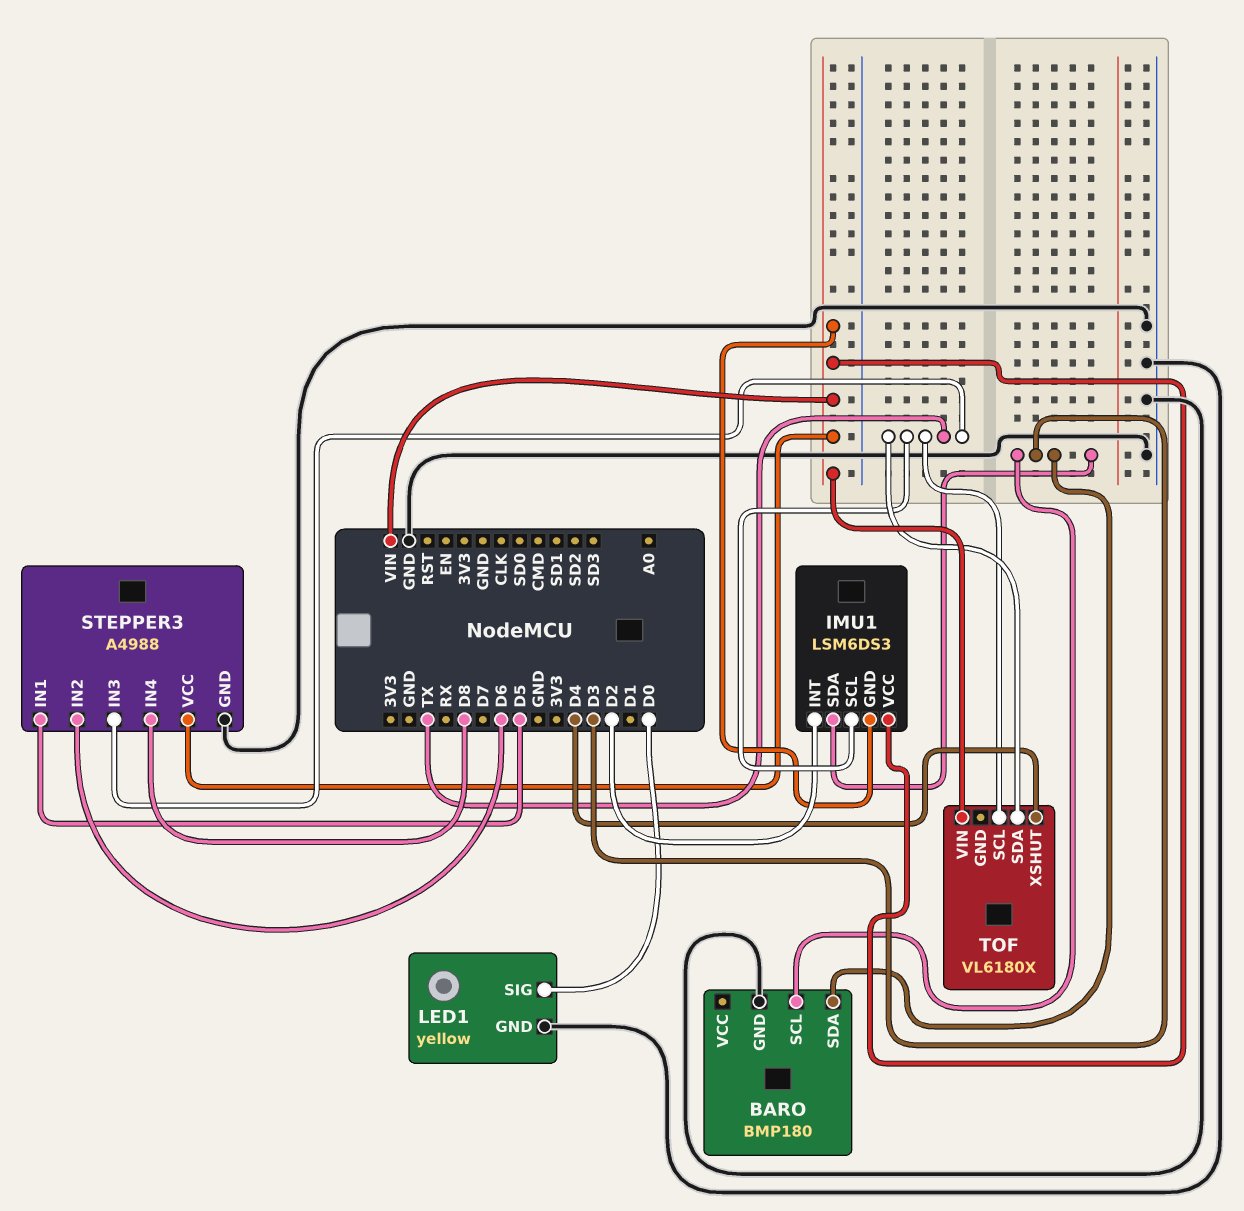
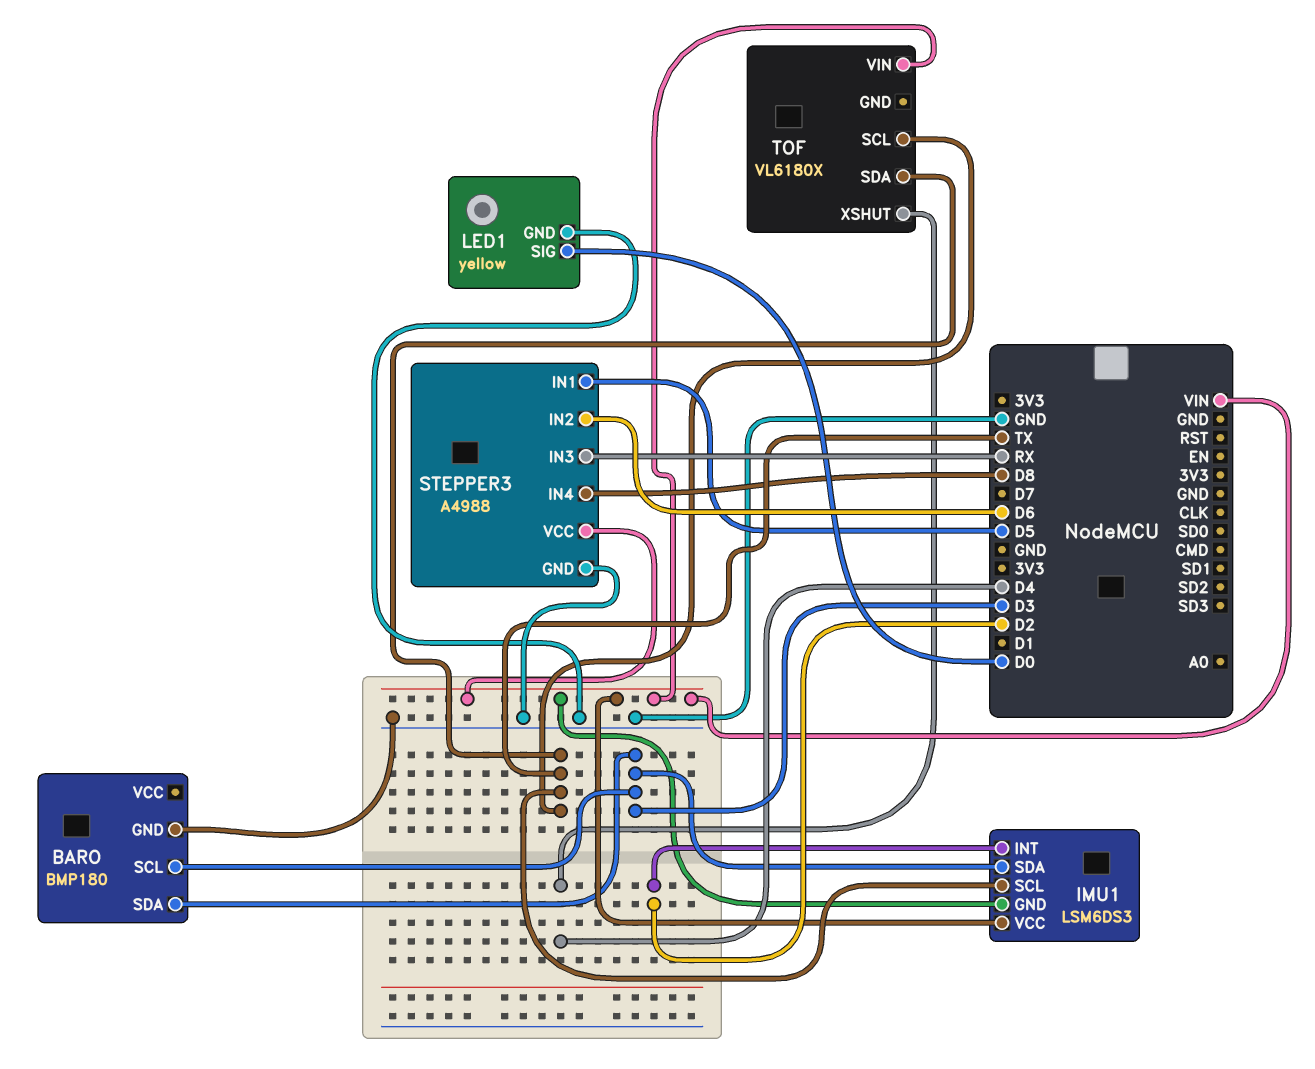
STEPPER3 pin IN3: TX -> RX

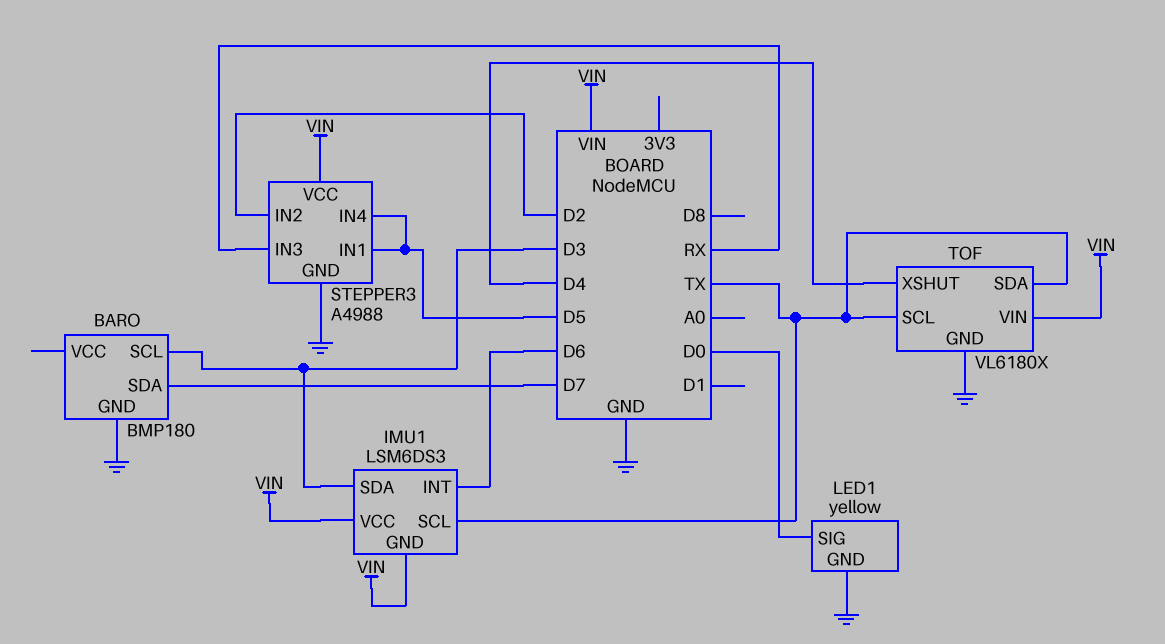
BARO pin SDA: D3 -> D7
IMU1 pin INT: D2 -> D6
STEPPER3 pin IN2: D6 -> D2
STEPPER3 pin IN4: D8 -> D5
TOF pin GND: none -> GND

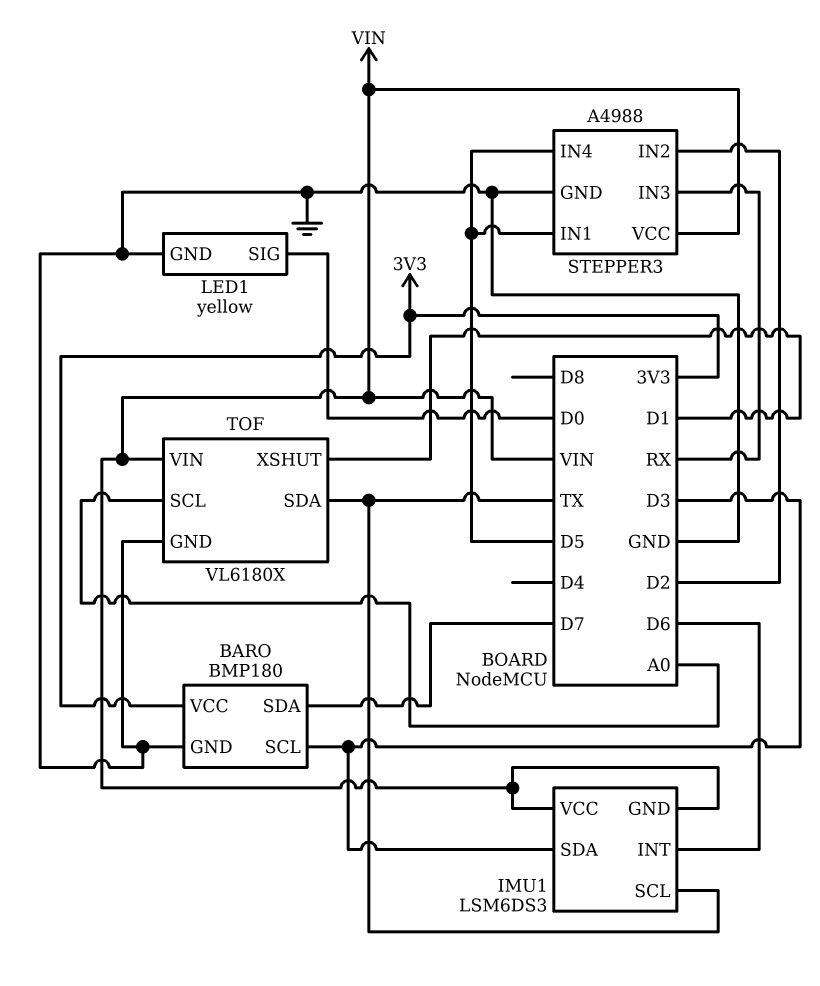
BARO pin VCC: none -> 3V3
TOF pin SCL: TX -> A0
TOF pin XSHUT: D4 -> D1

